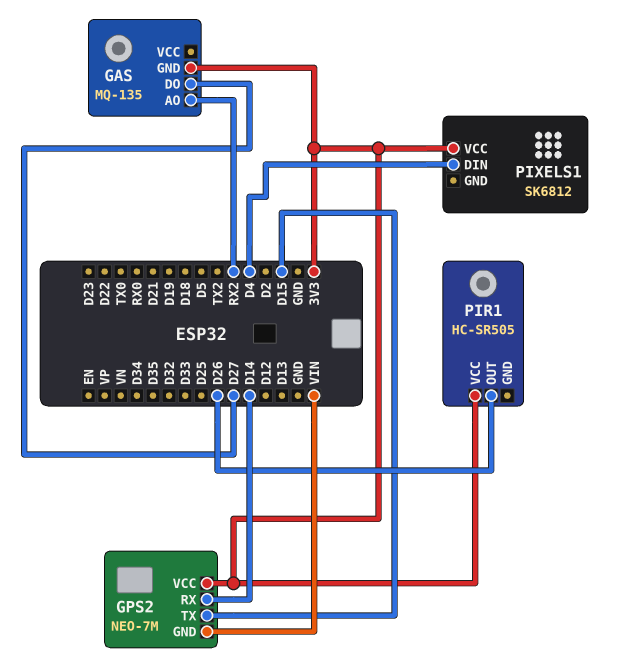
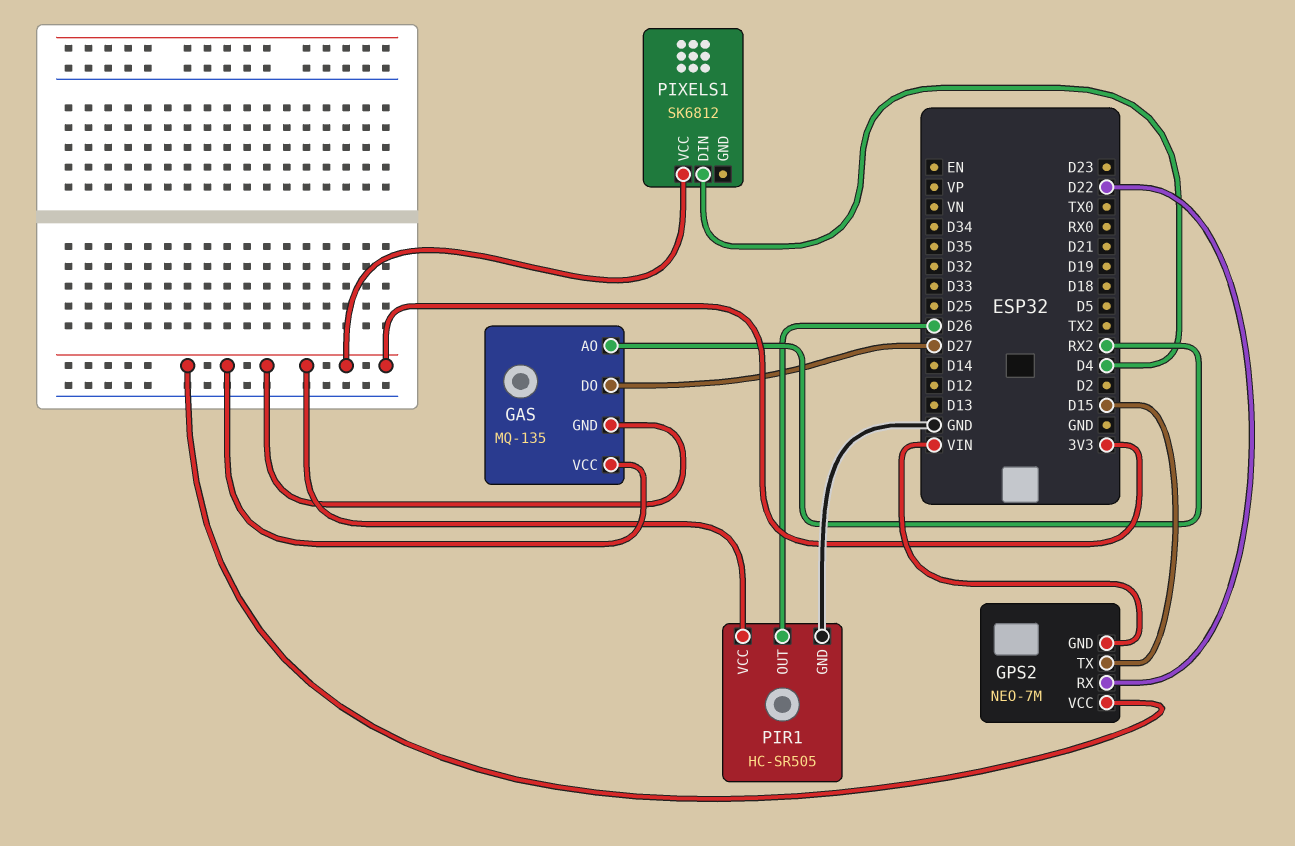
GAS pin VCC: none -> 3V3
GPS2 pin RX: D14 -> D22
PIR1 pin GND: none -> GND

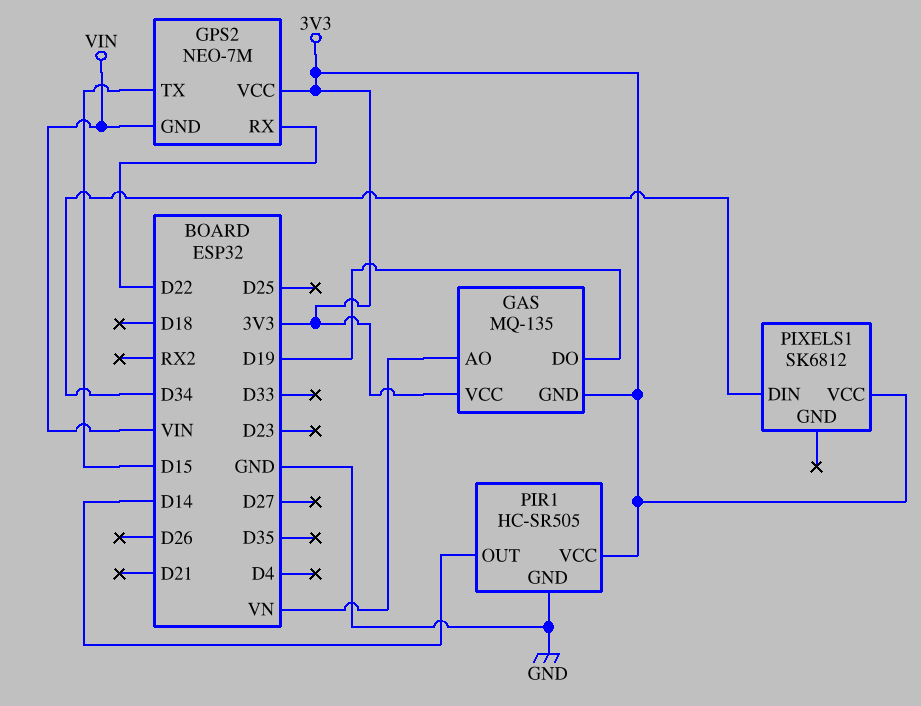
GAS pin AO: RX2 -> VN
GAS pin DO: D27 -> D19
PIR1 pin OUT: D26 -> D14
PIXELS1 pin DIN: D4 -> D34

